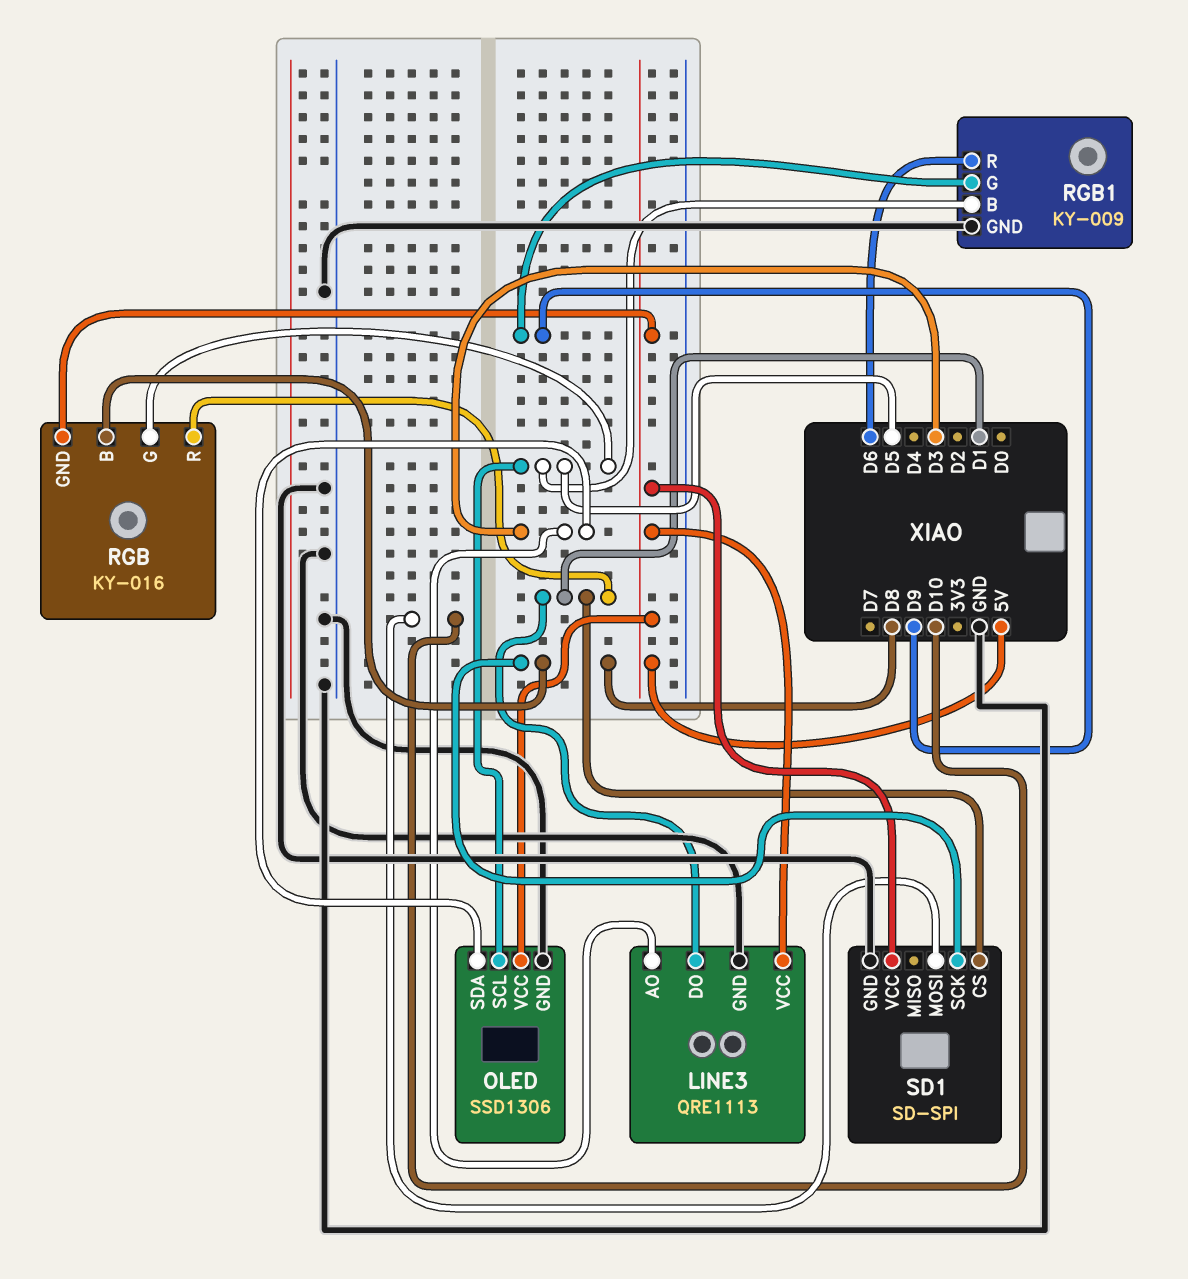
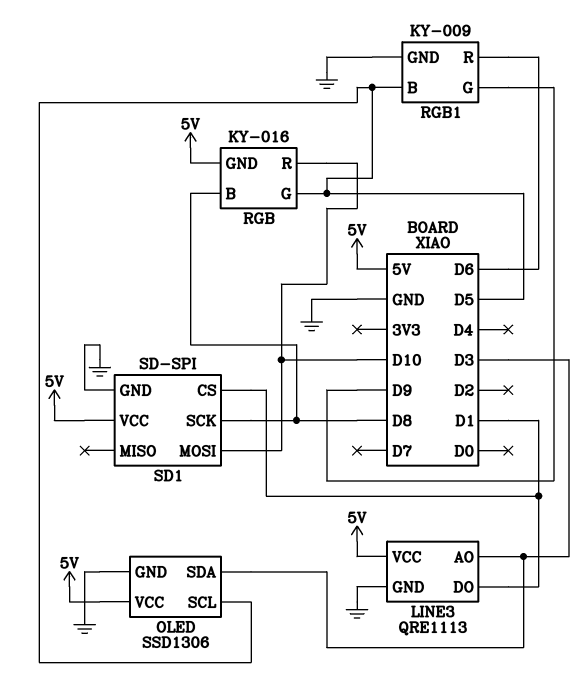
RGB pin R: D1 -> D10

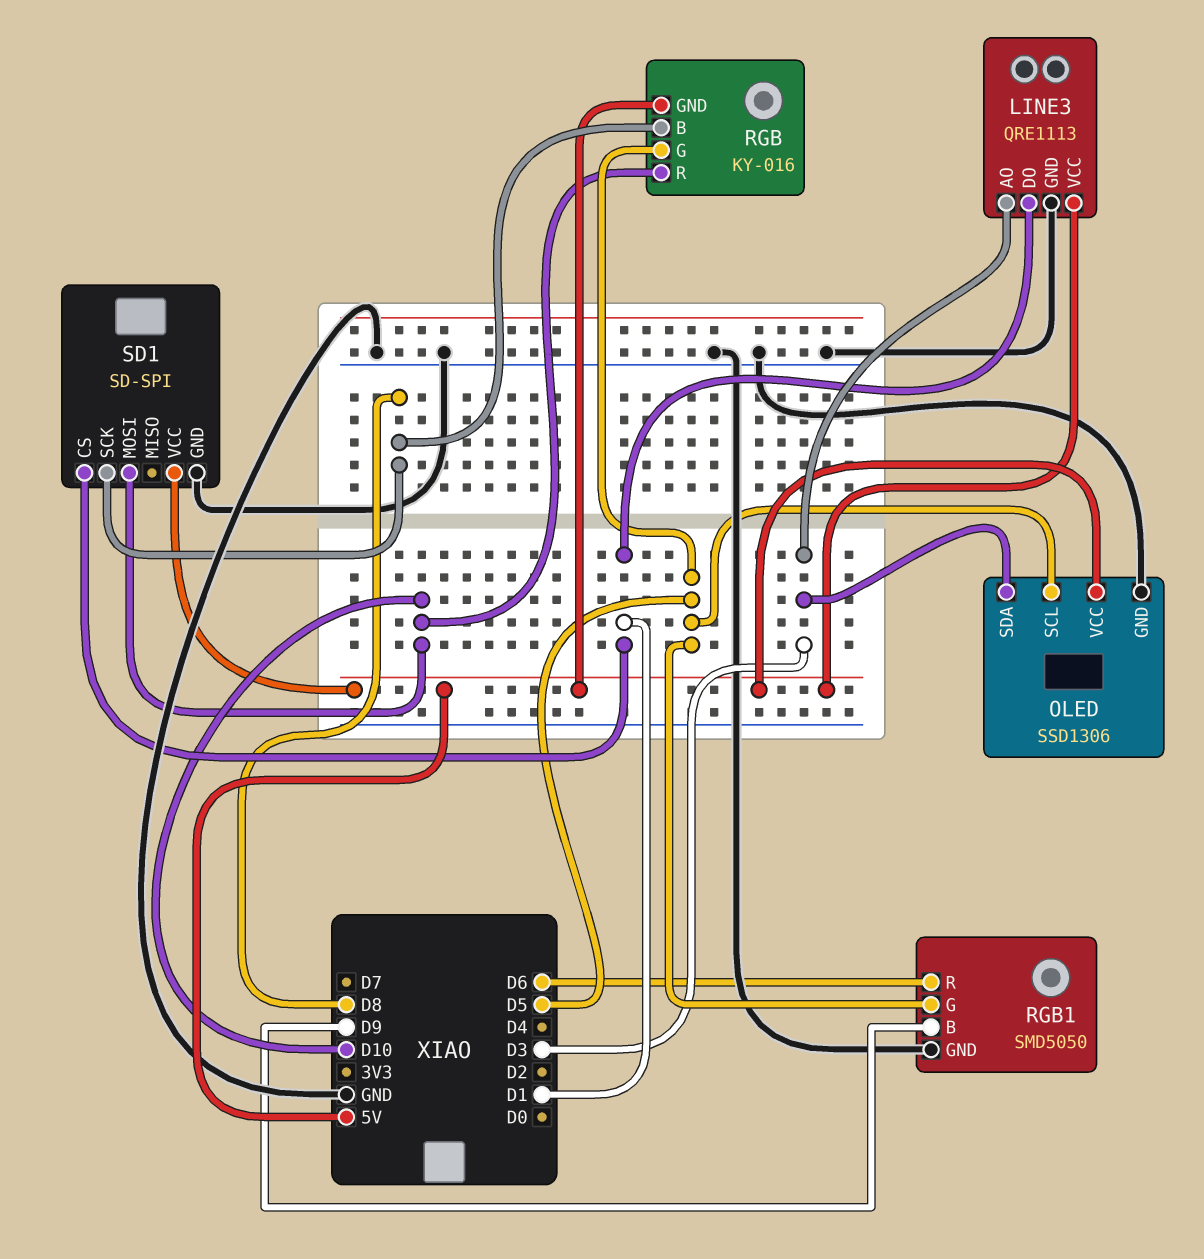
RGB1: KY-009 -> SMD5050
RGB1 pin B: D5 -> D9
RGB1 pin G: D9 -> D5

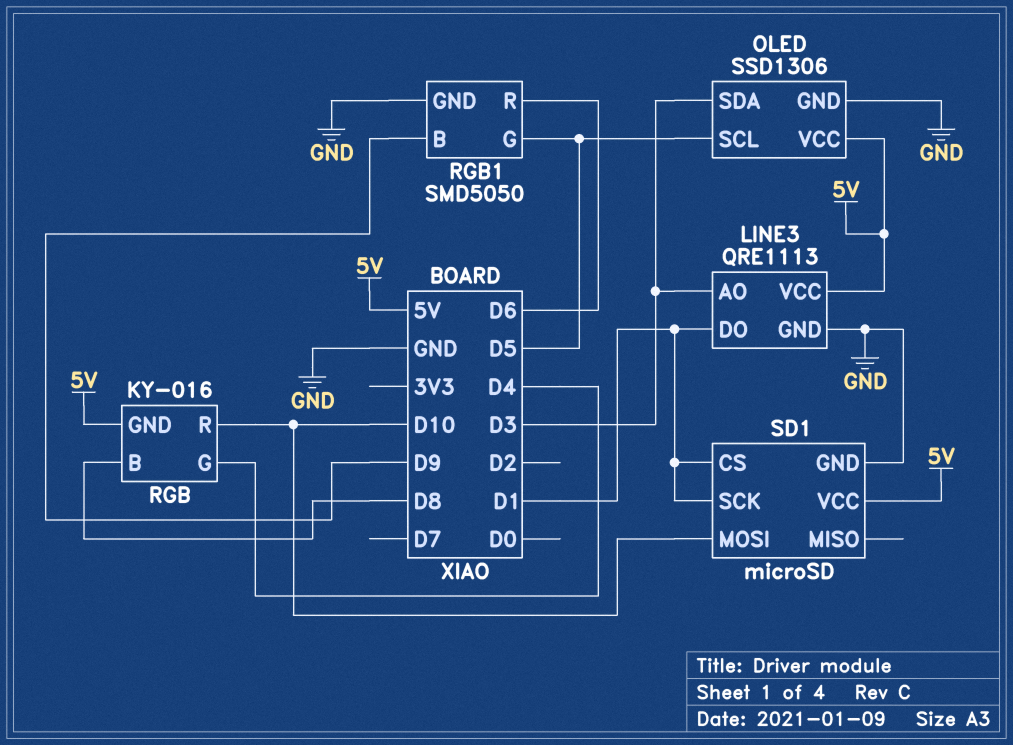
RGB pin G: D5 -> D4
SD1: SD-SPI -> microSD
SD1 pin SCK: D8 -> D1

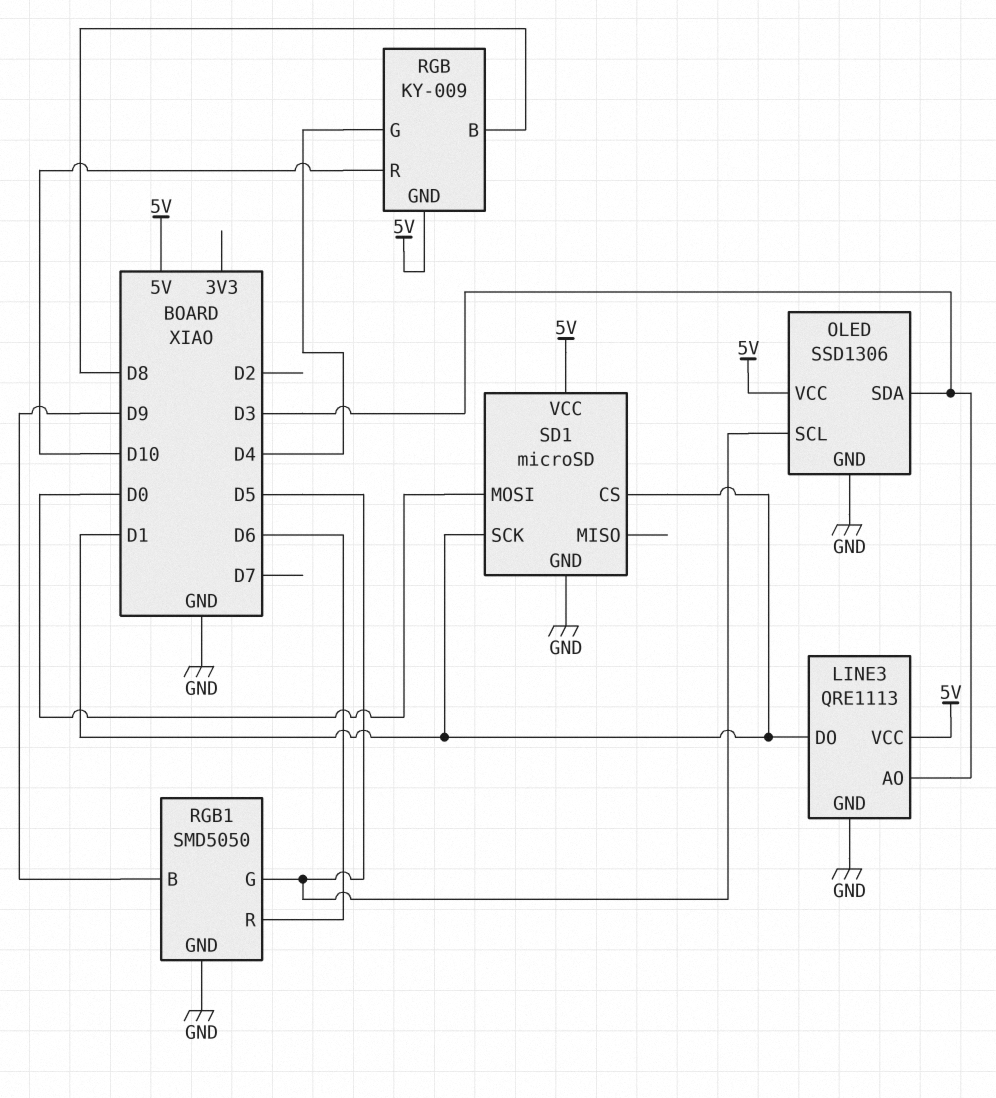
RGB: KY-016 -> KY-009
SD1 pin MOSI: D10 -> D0

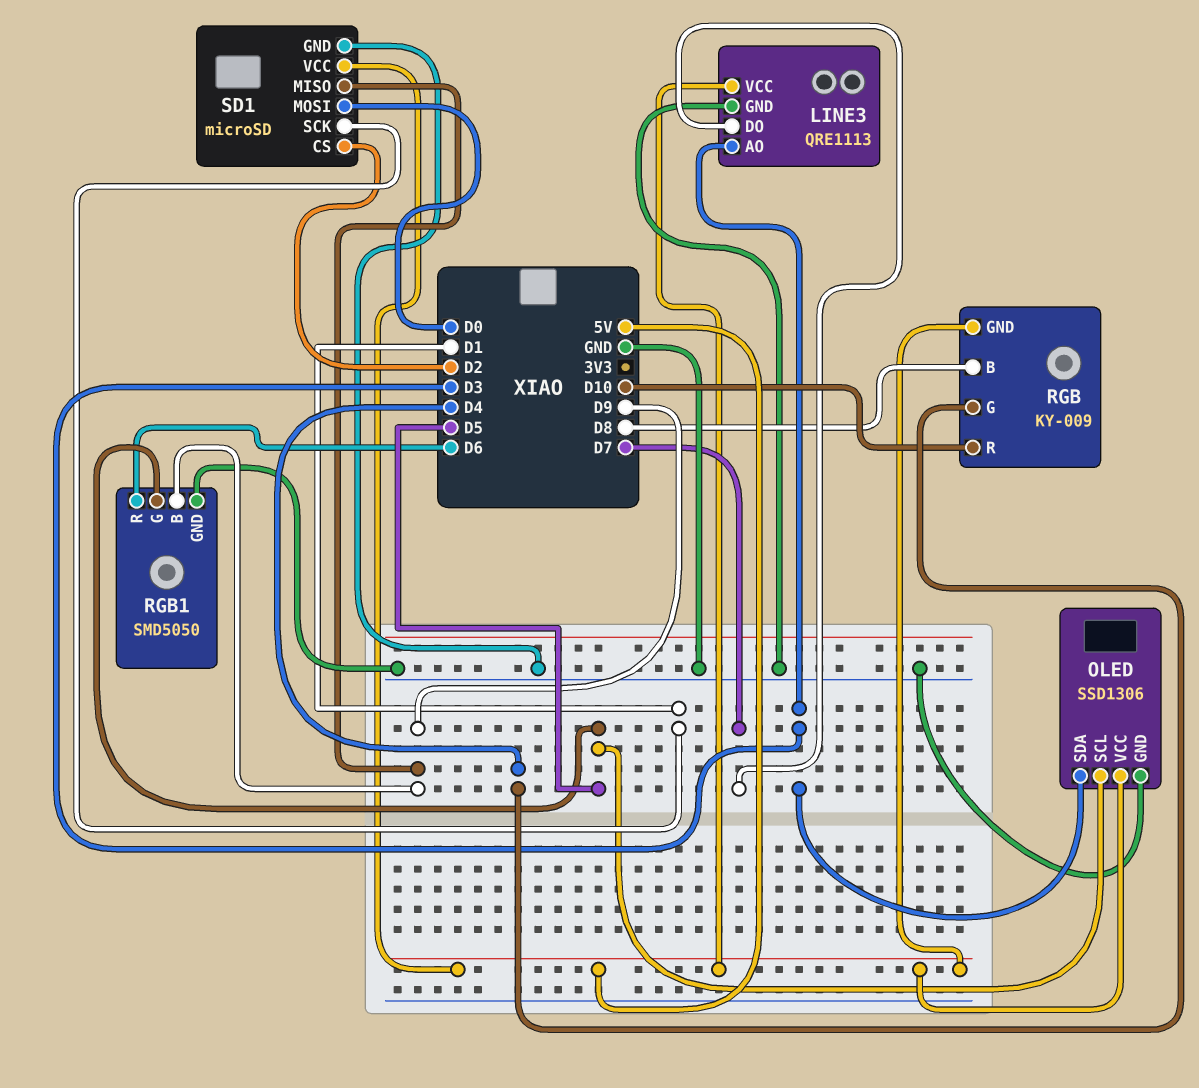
LINE3 pin DO: D1 -> D7
SD1 pin CS: D1 -> D2
SD1 pin MISO: none -> D9

